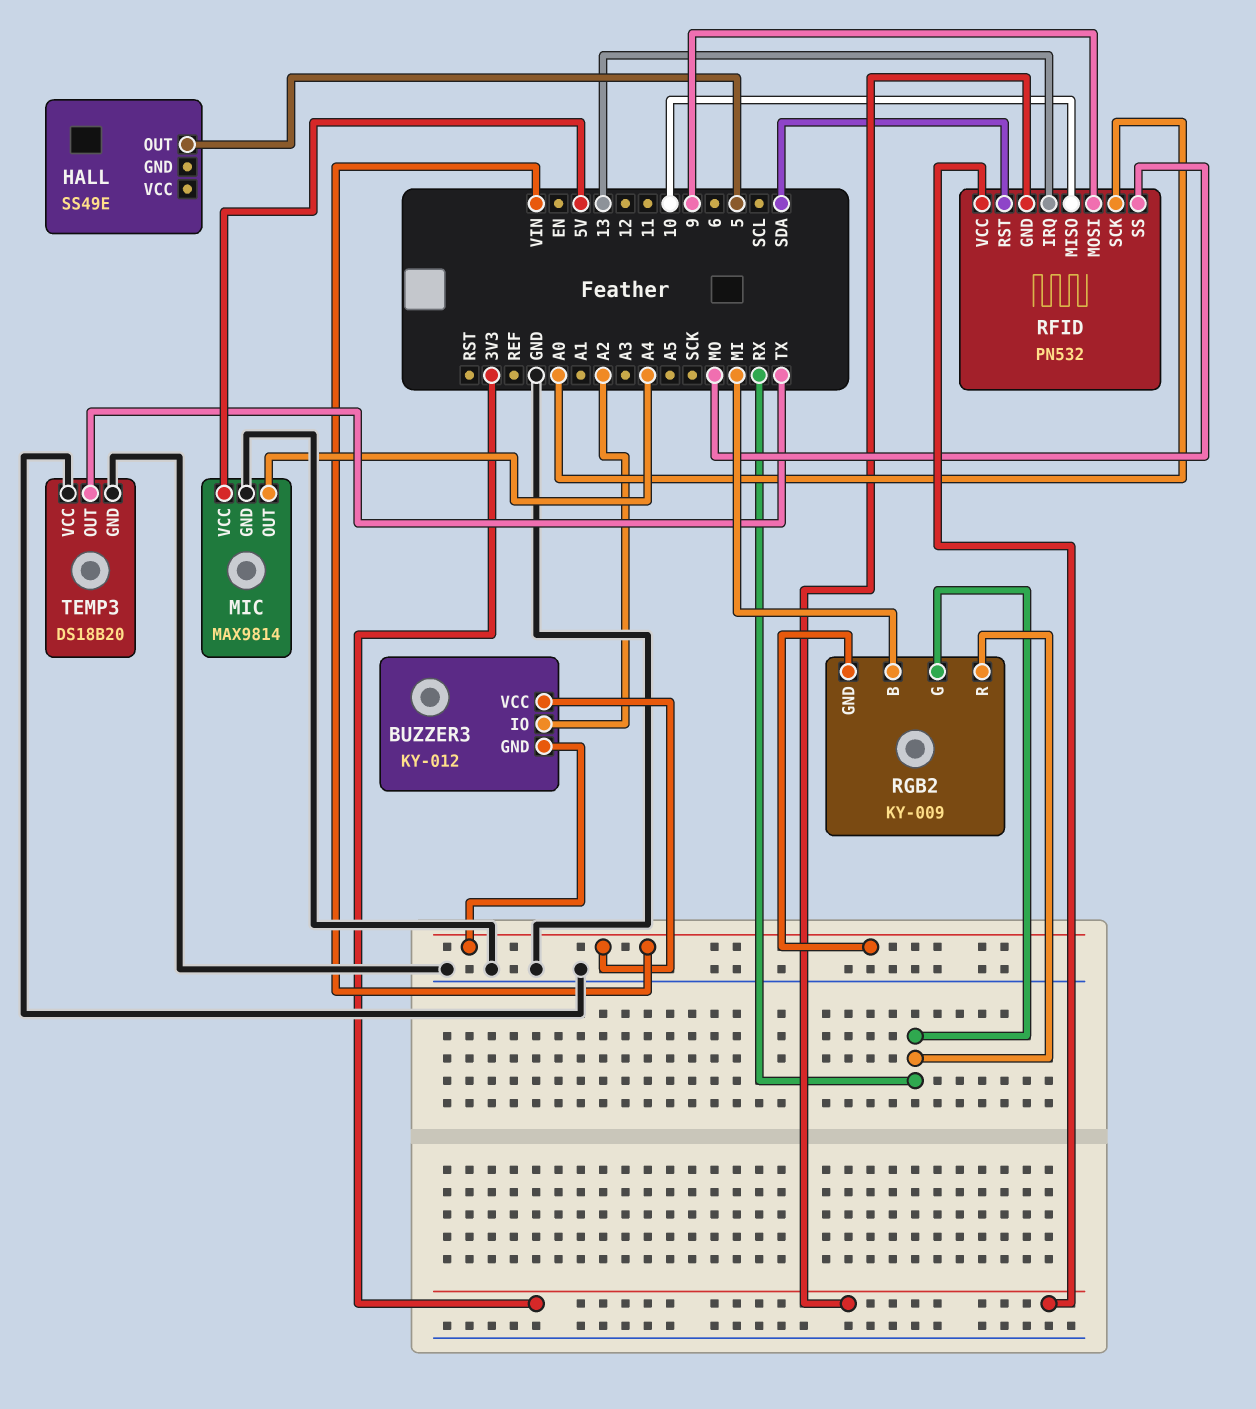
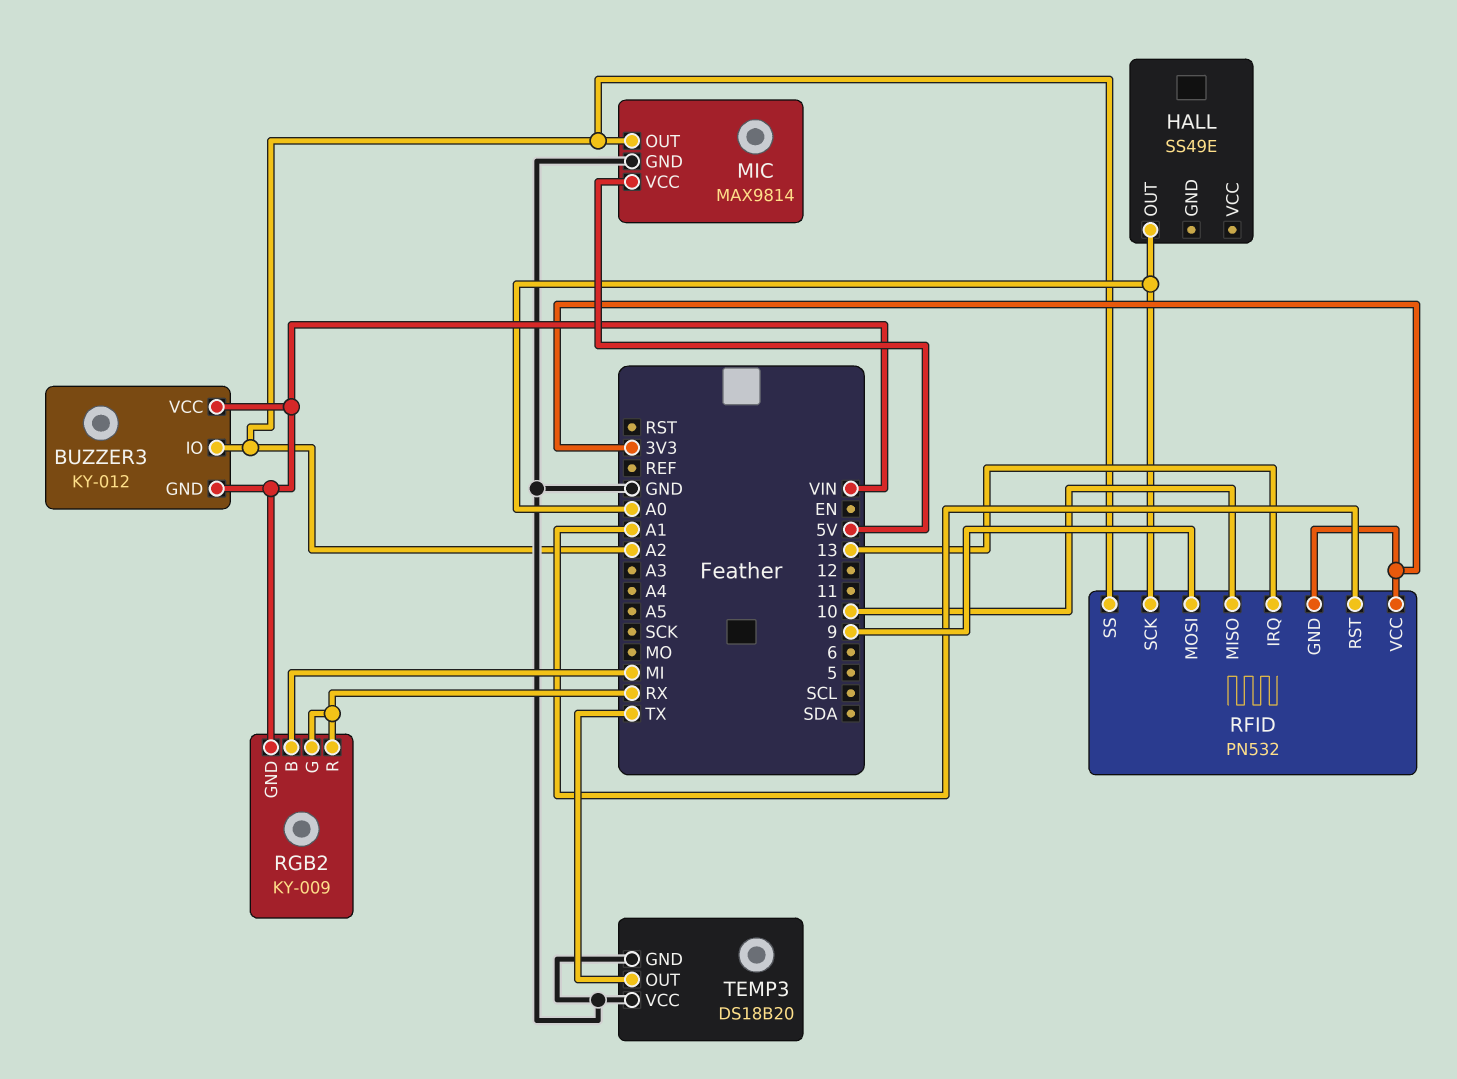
HALL pin OUT: 5 -> A0
MIC pin OUT: A4 -> A2
RFID pin RST: SDA -> A1
RFID pin SS: MO -> A2

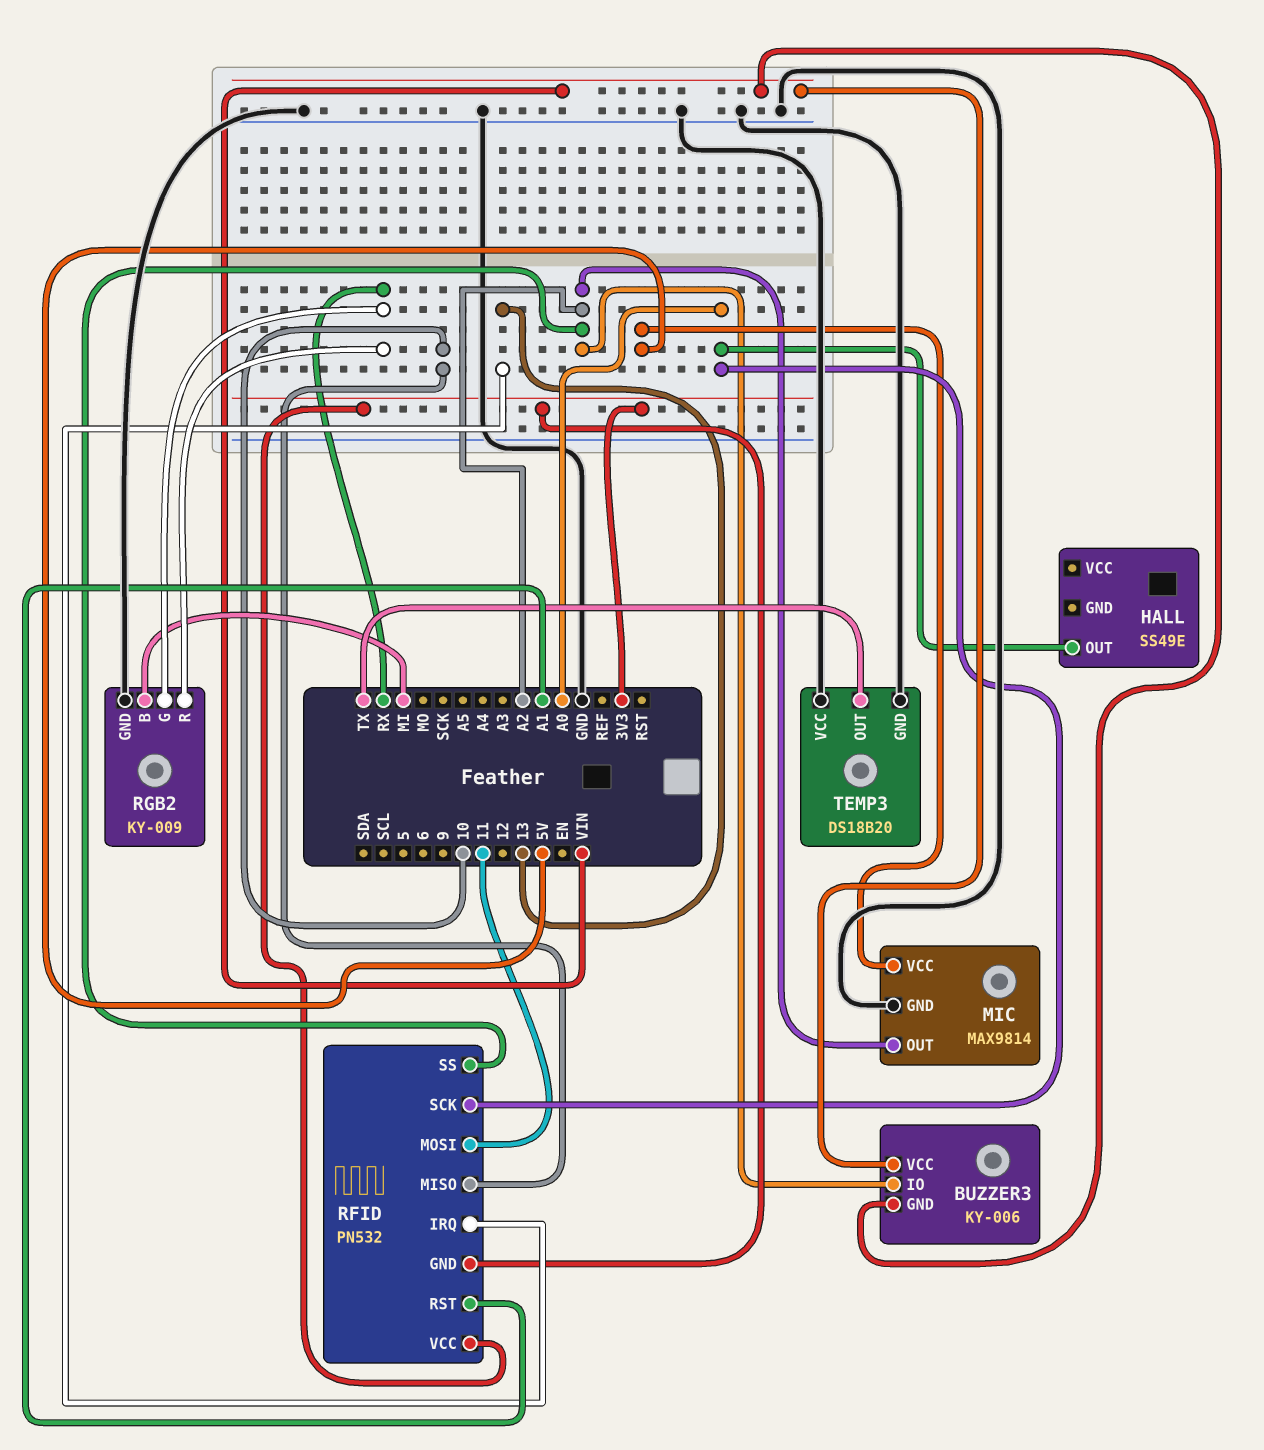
BUZZER3: KY-012 -> KY-006
RFID pin MOSI: 9 -> 11
RGB2 pin GND: VIN -> GND

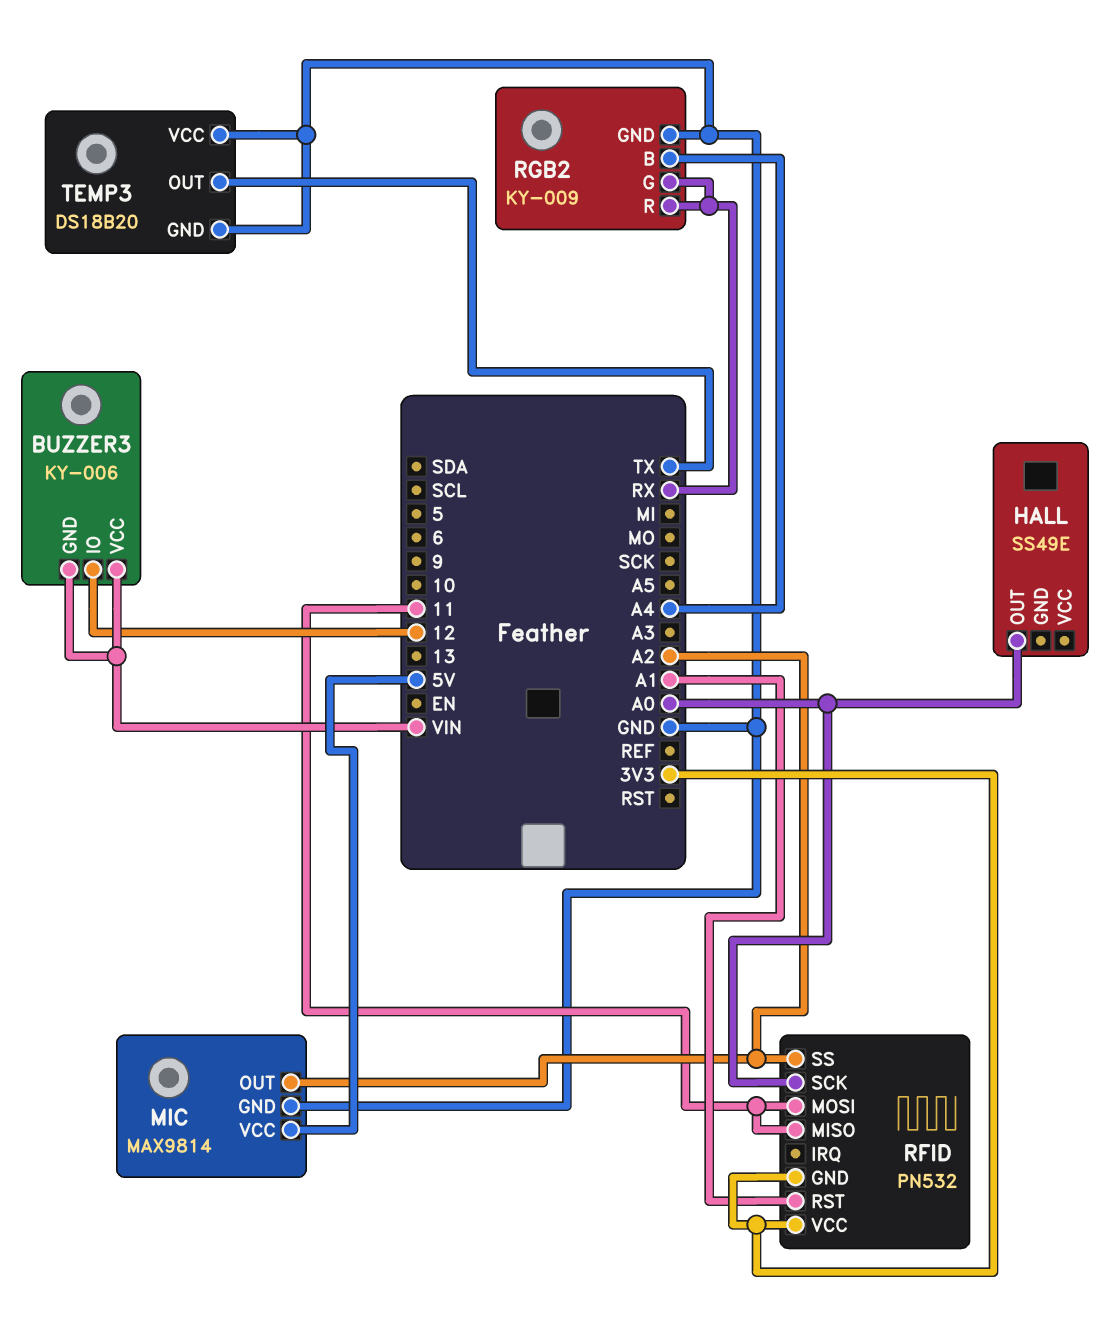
BUZZER3 pin IO: A2 -> 12
RFID pin IRQ: 13 -> none
RFID pin MISO: 10 -> 11
RGB2 pin B: MI -> A4

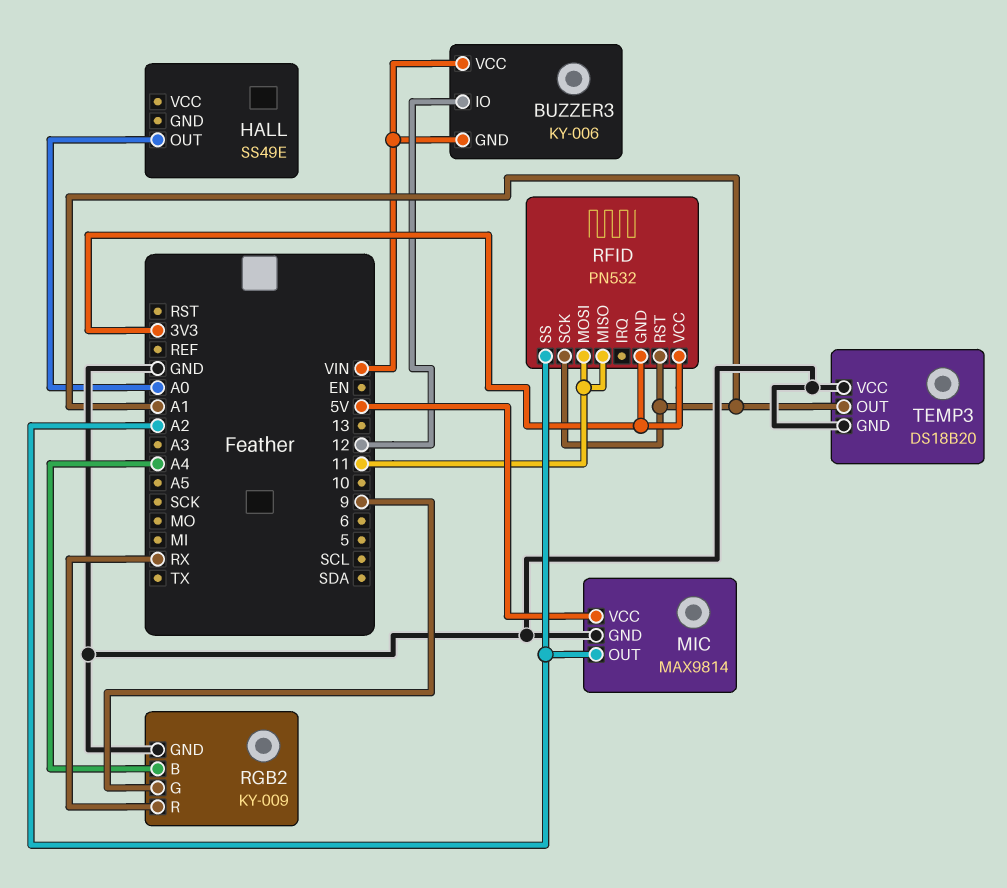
RFID pin SCK: A0 -> A1
RGB2 pin G: RX -> 9
TEMP3 pin OUT: TX -> A1

